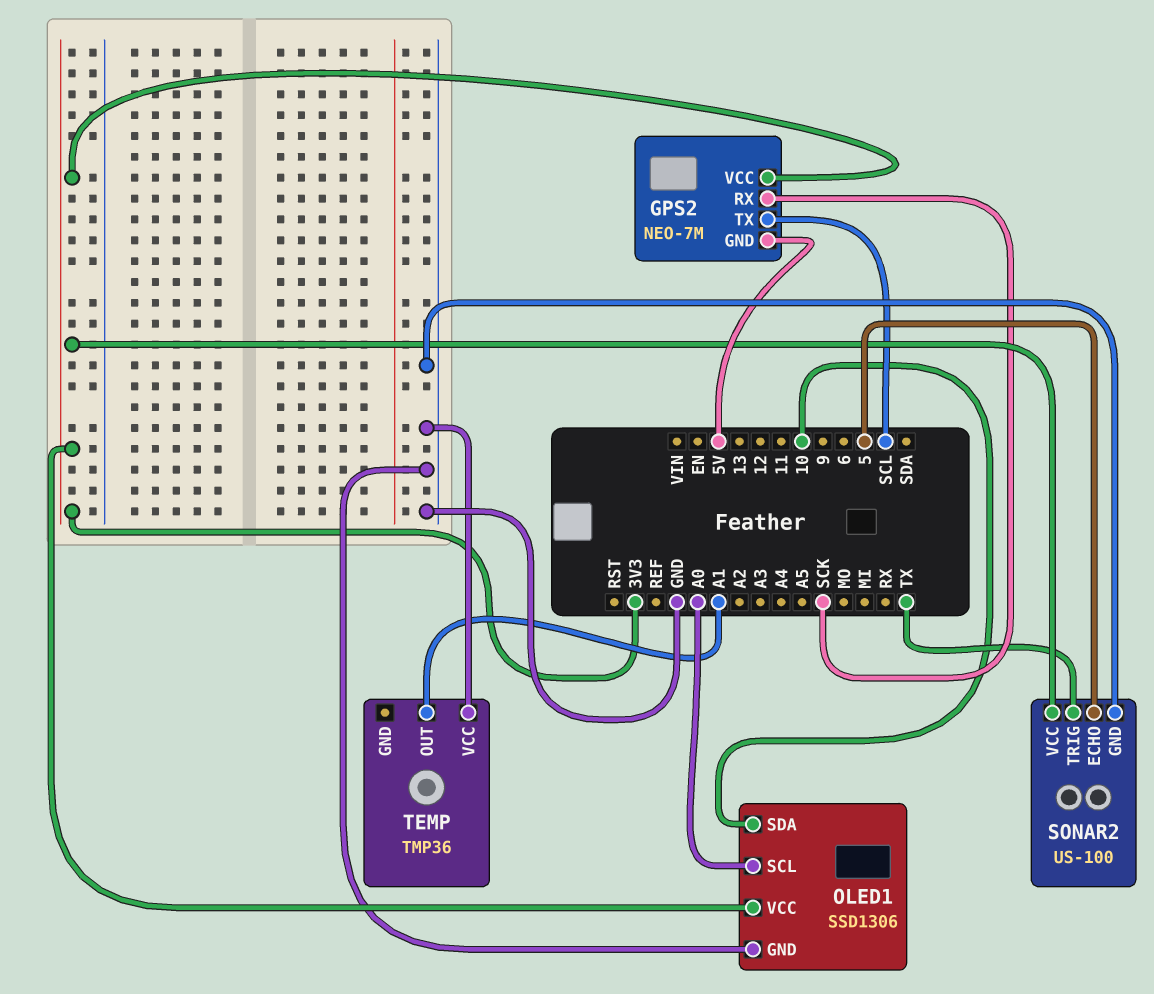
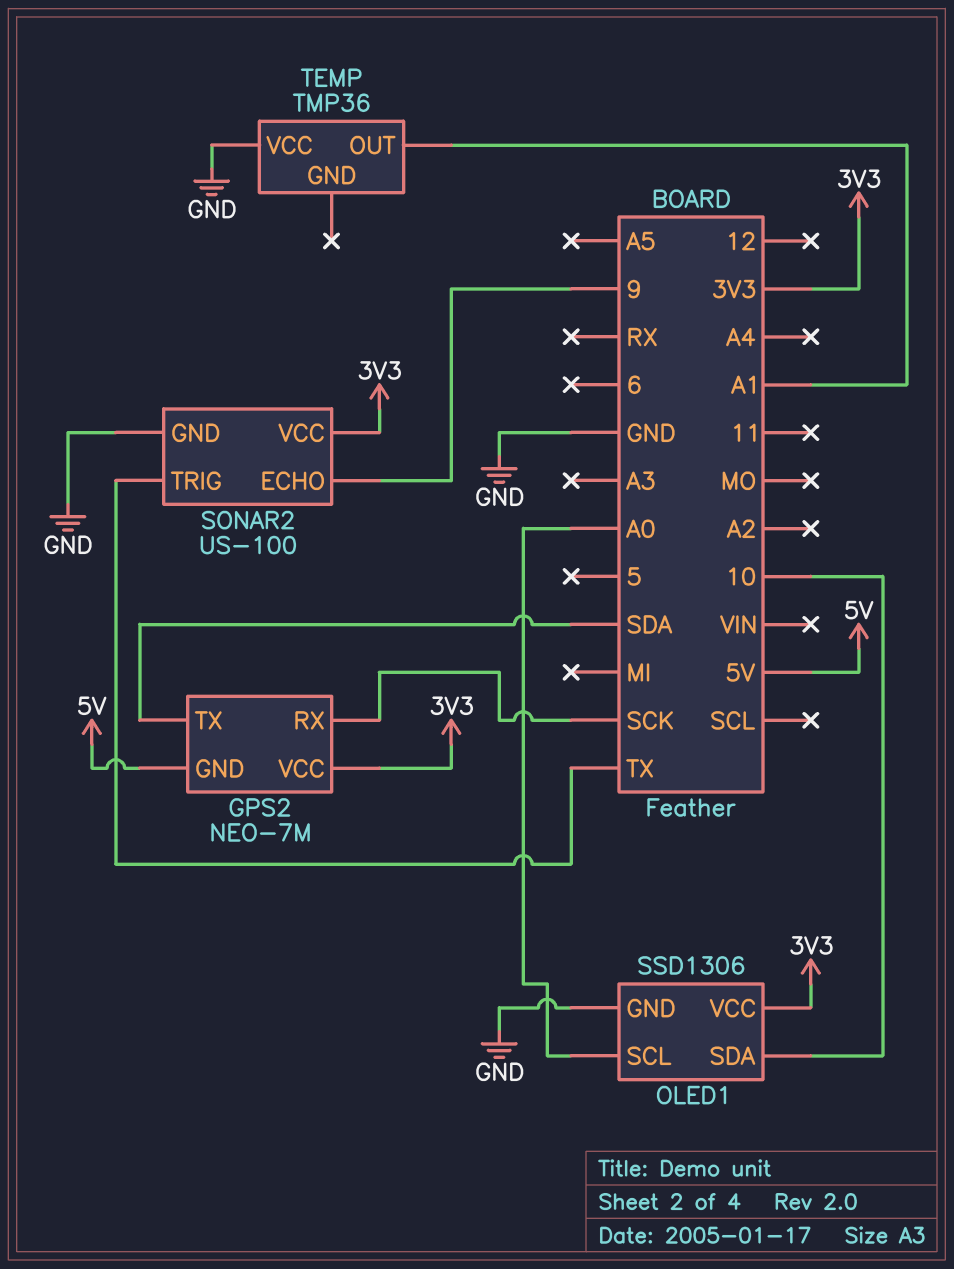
GPS2 pin TX: SCL -> SDA
SONAR2 pin ECHO: 5 -> 9

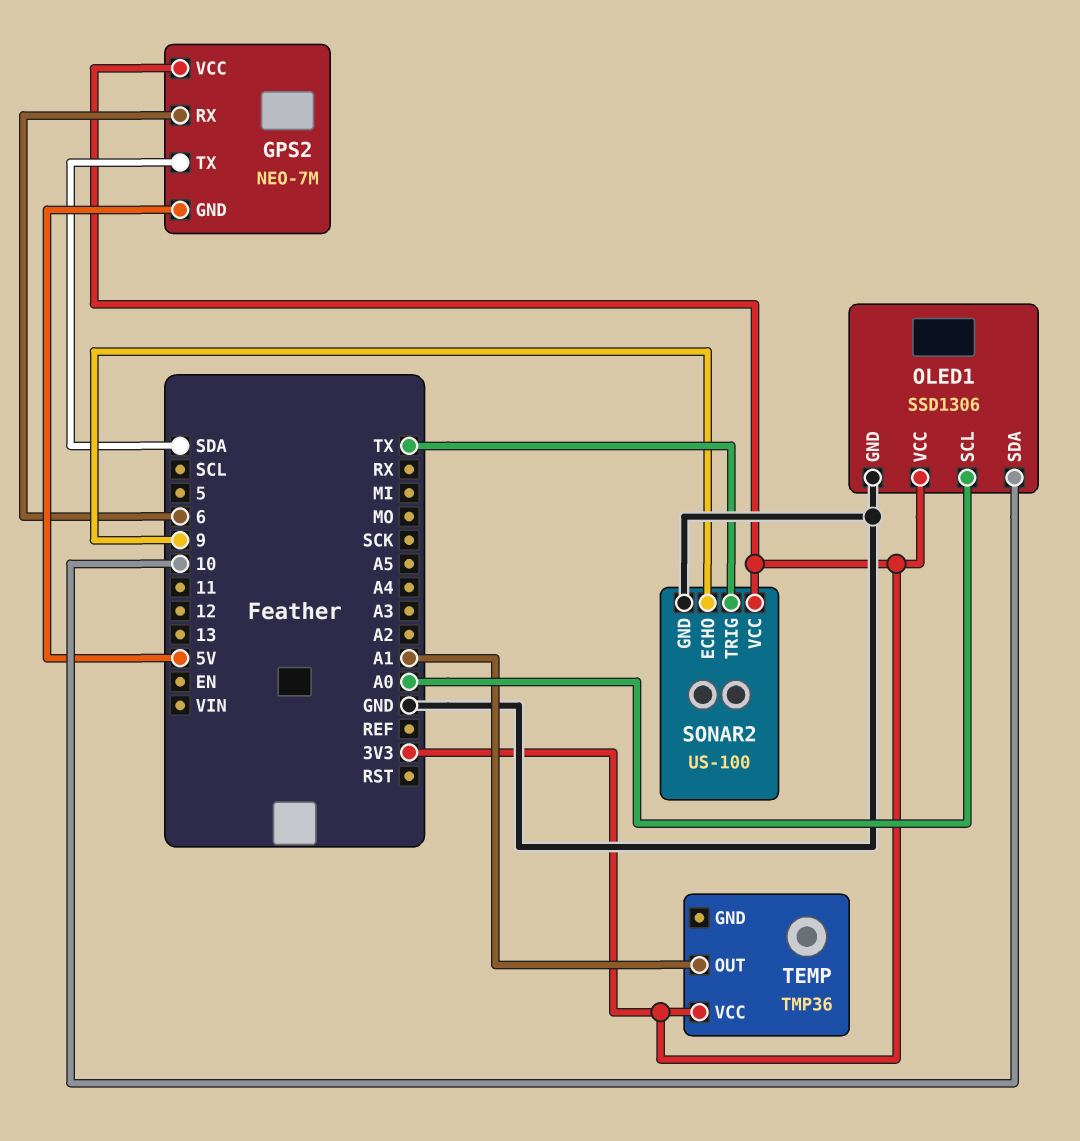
GPS2 pin RX: SCK -> 6
TEMP pin VCC: GND -> 3V3

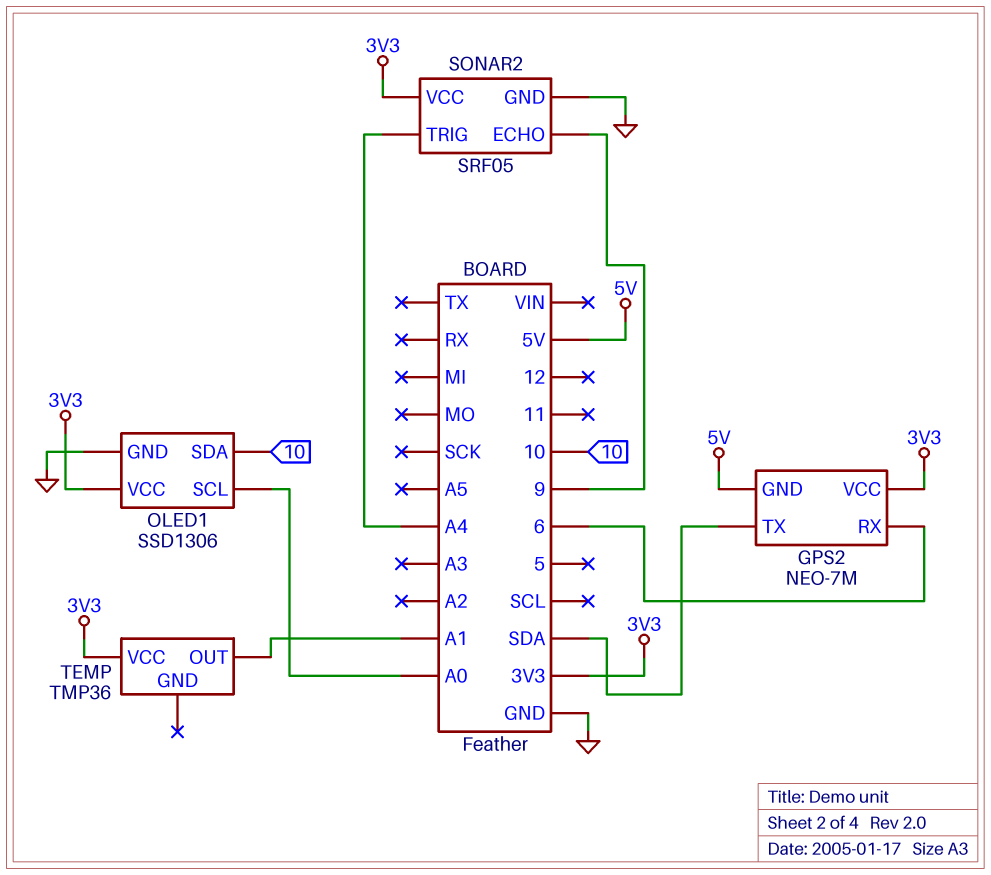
SONAR2: US-100 -> SRF05
SONAR2 pin TRIG: TX -> A4

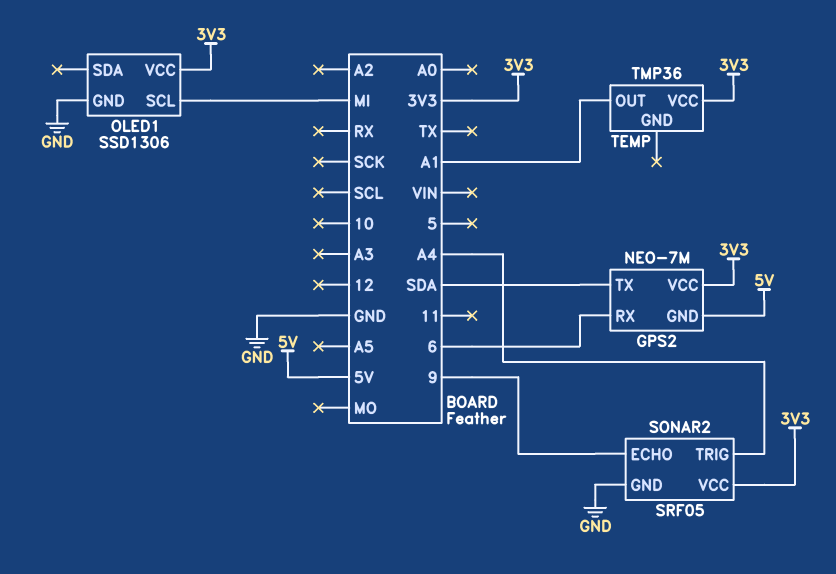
OLED1 pin SCL: A0 -> MI
OLED1 pin SDA: 10 -> none

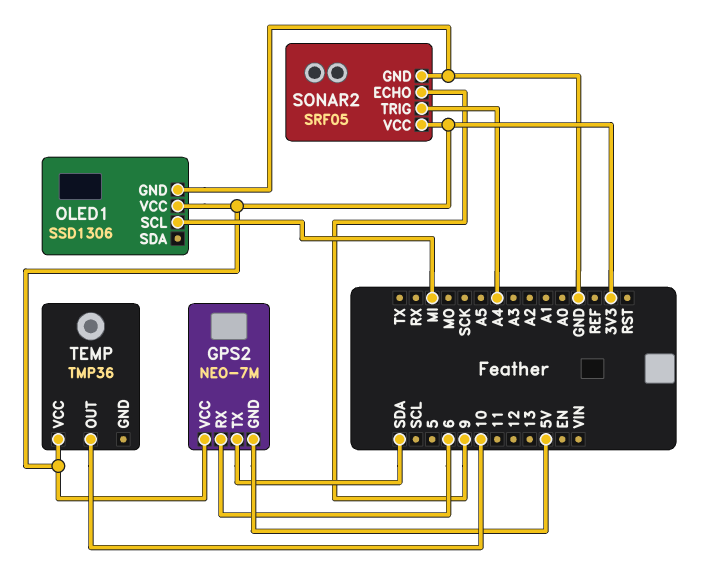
TEMP pin OUT: A1 -> 10

